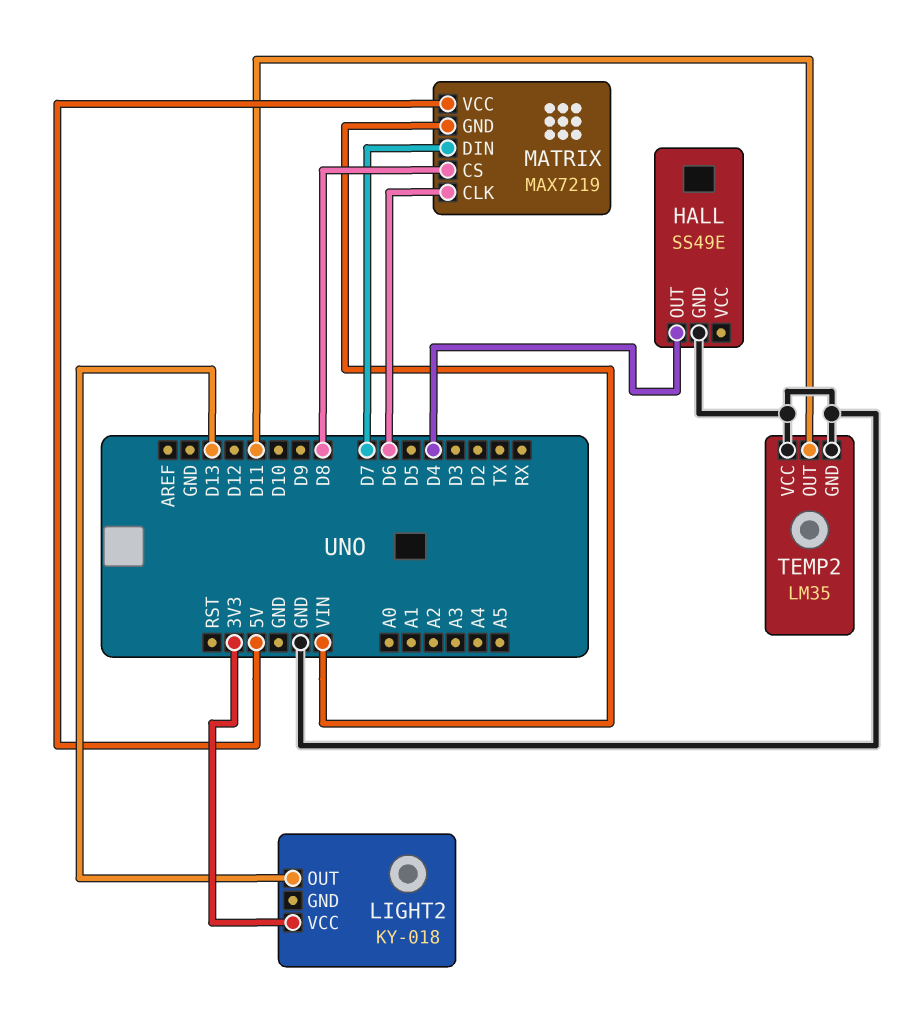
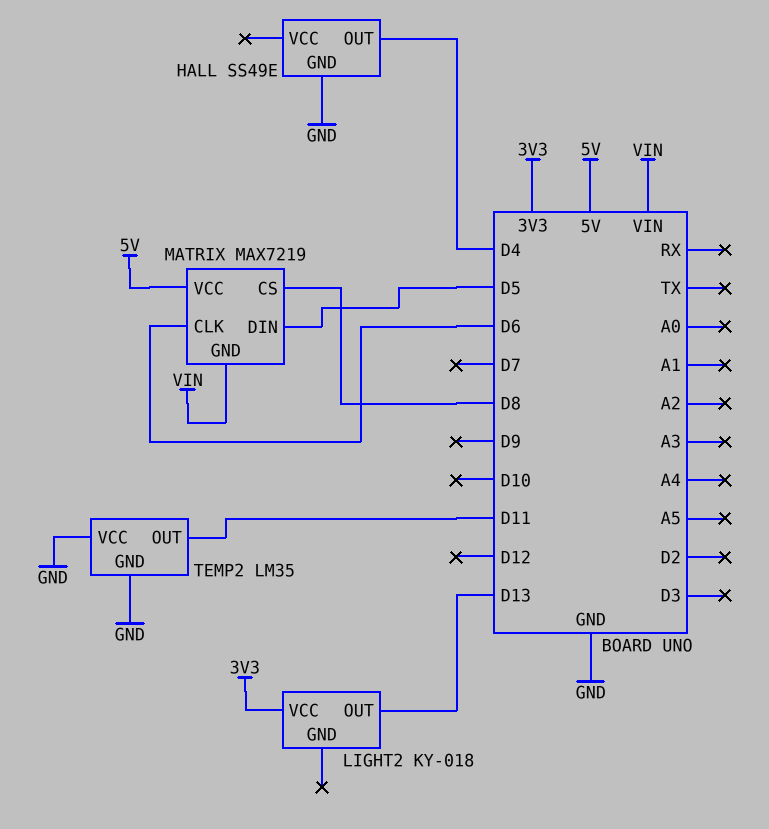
MATRIX pin DIN: D7 -> D5

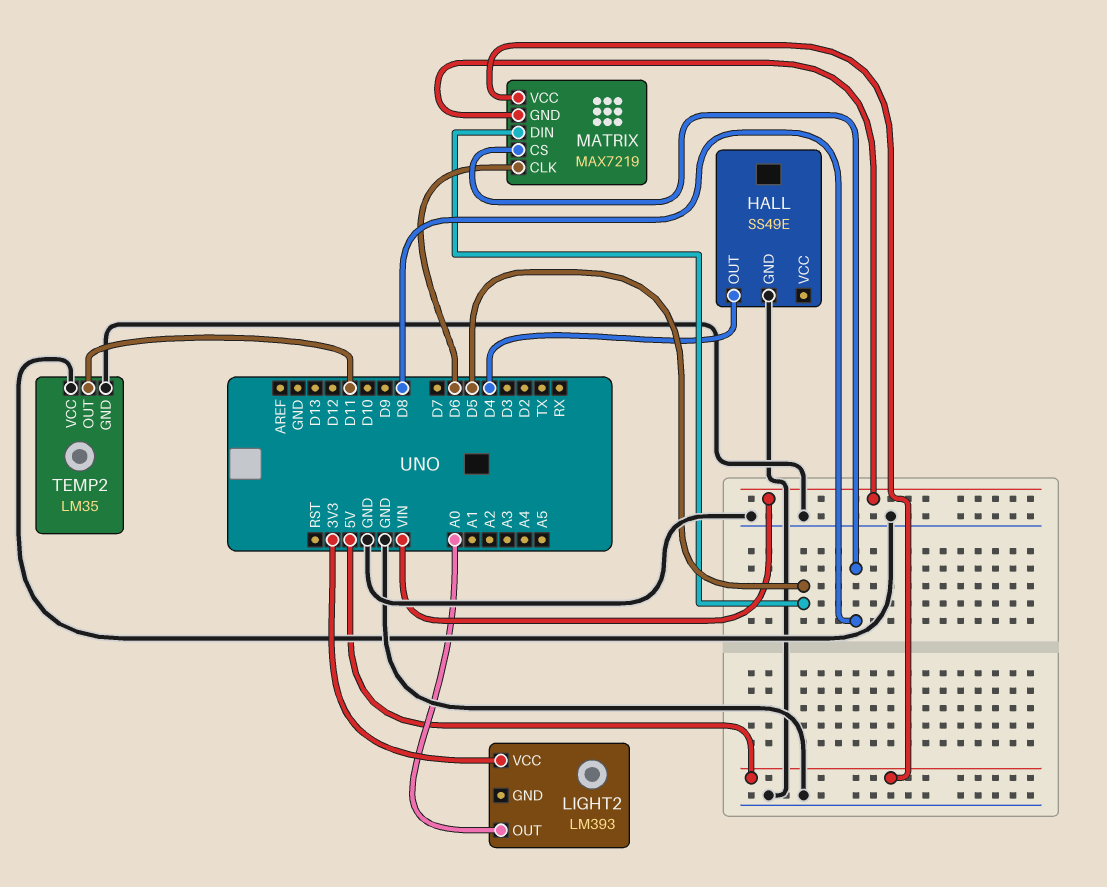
LIGHT2: KY-018 -> LM393
LIGHT2 pin OUT: D13 -> A0

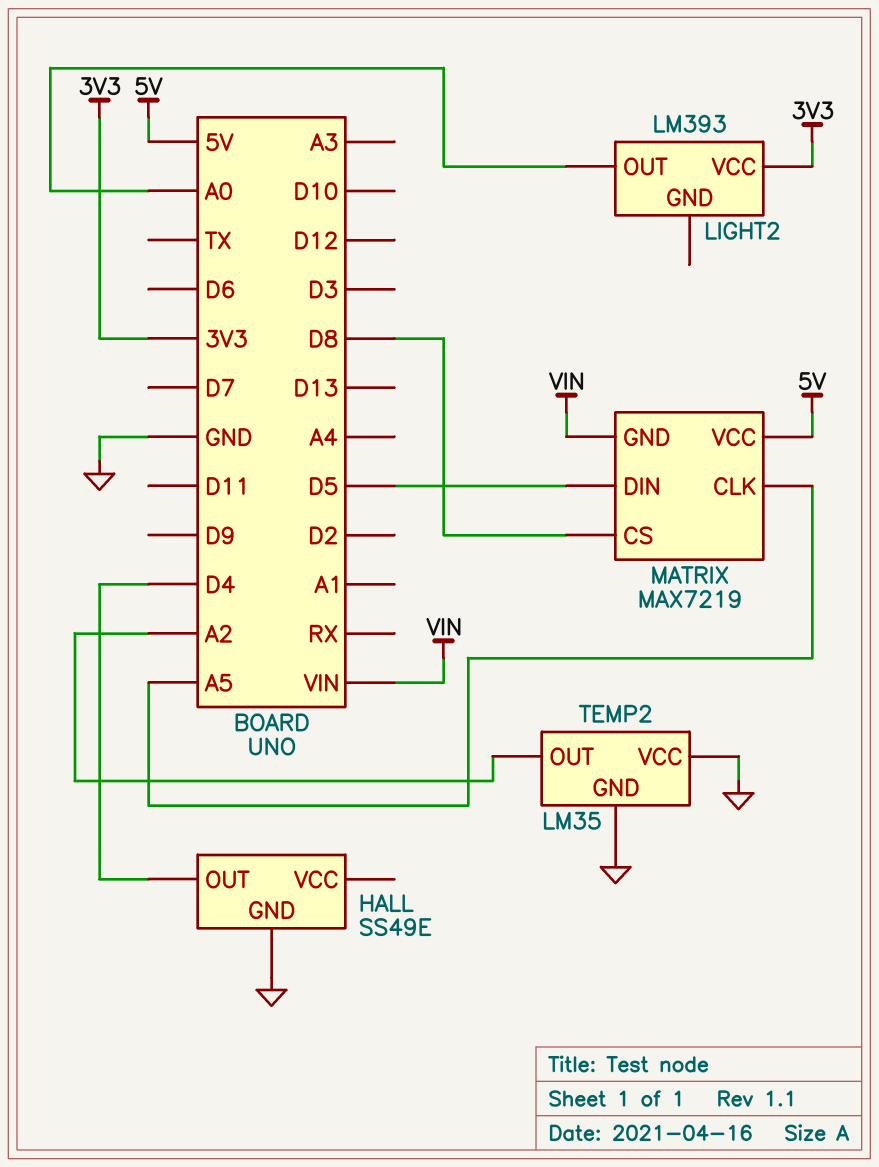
MATRIX pin CLK: D6 -> A5
TEMP2 pin OUT: D11 -> A2

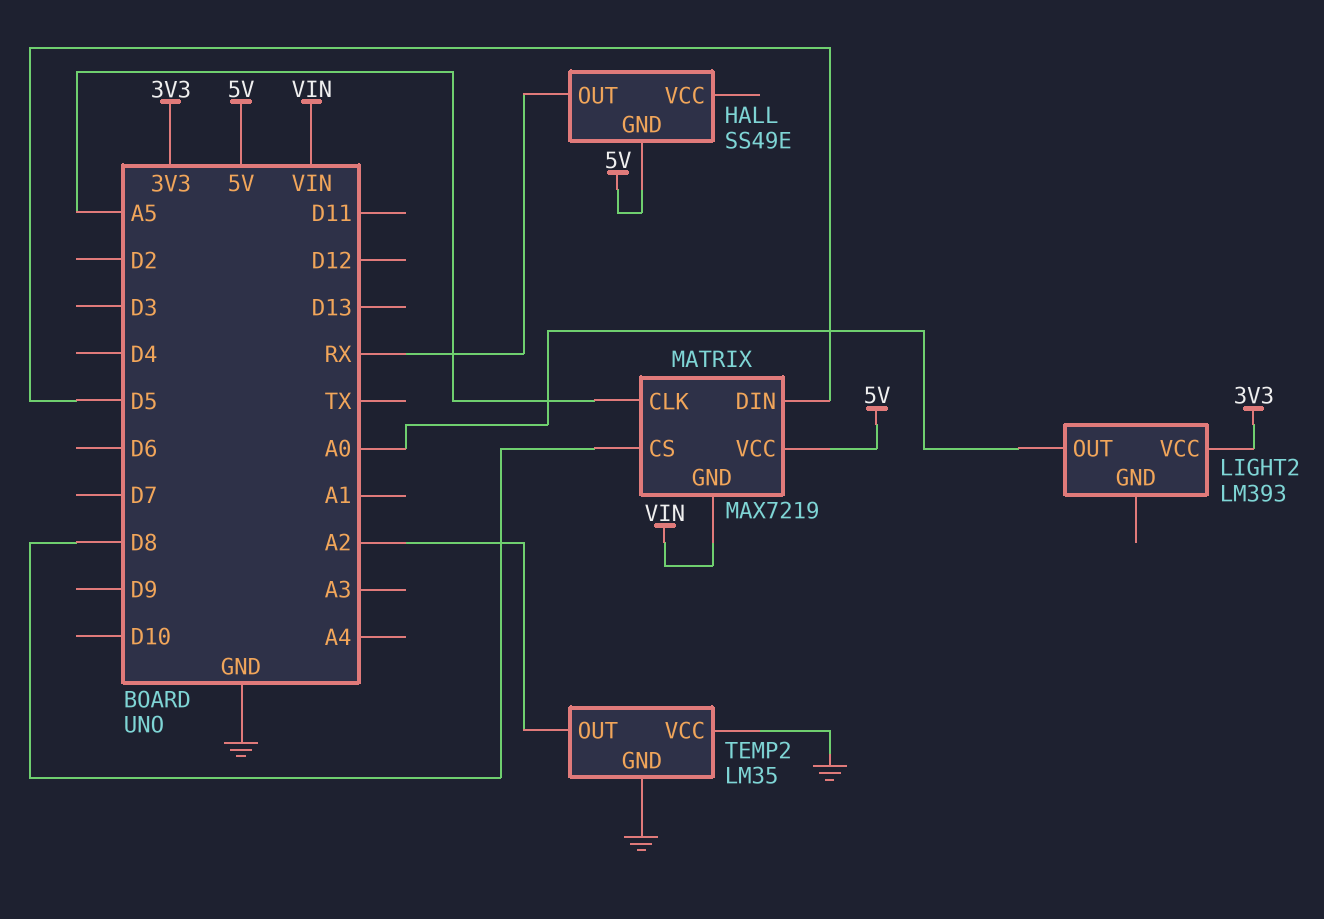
HALL pin GND: GND -> 5V
HALL pin OUT: D4 -> RX

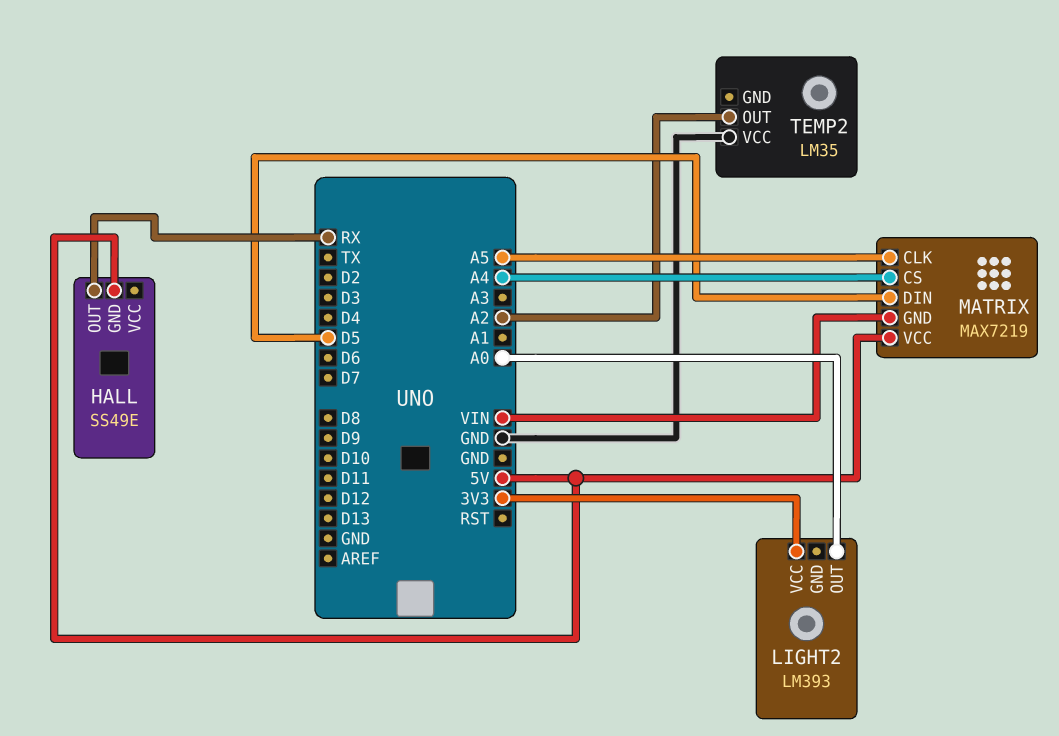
MATRIX pin CS: D8 -> A4
TEMP2 pin GND: GND -> none

